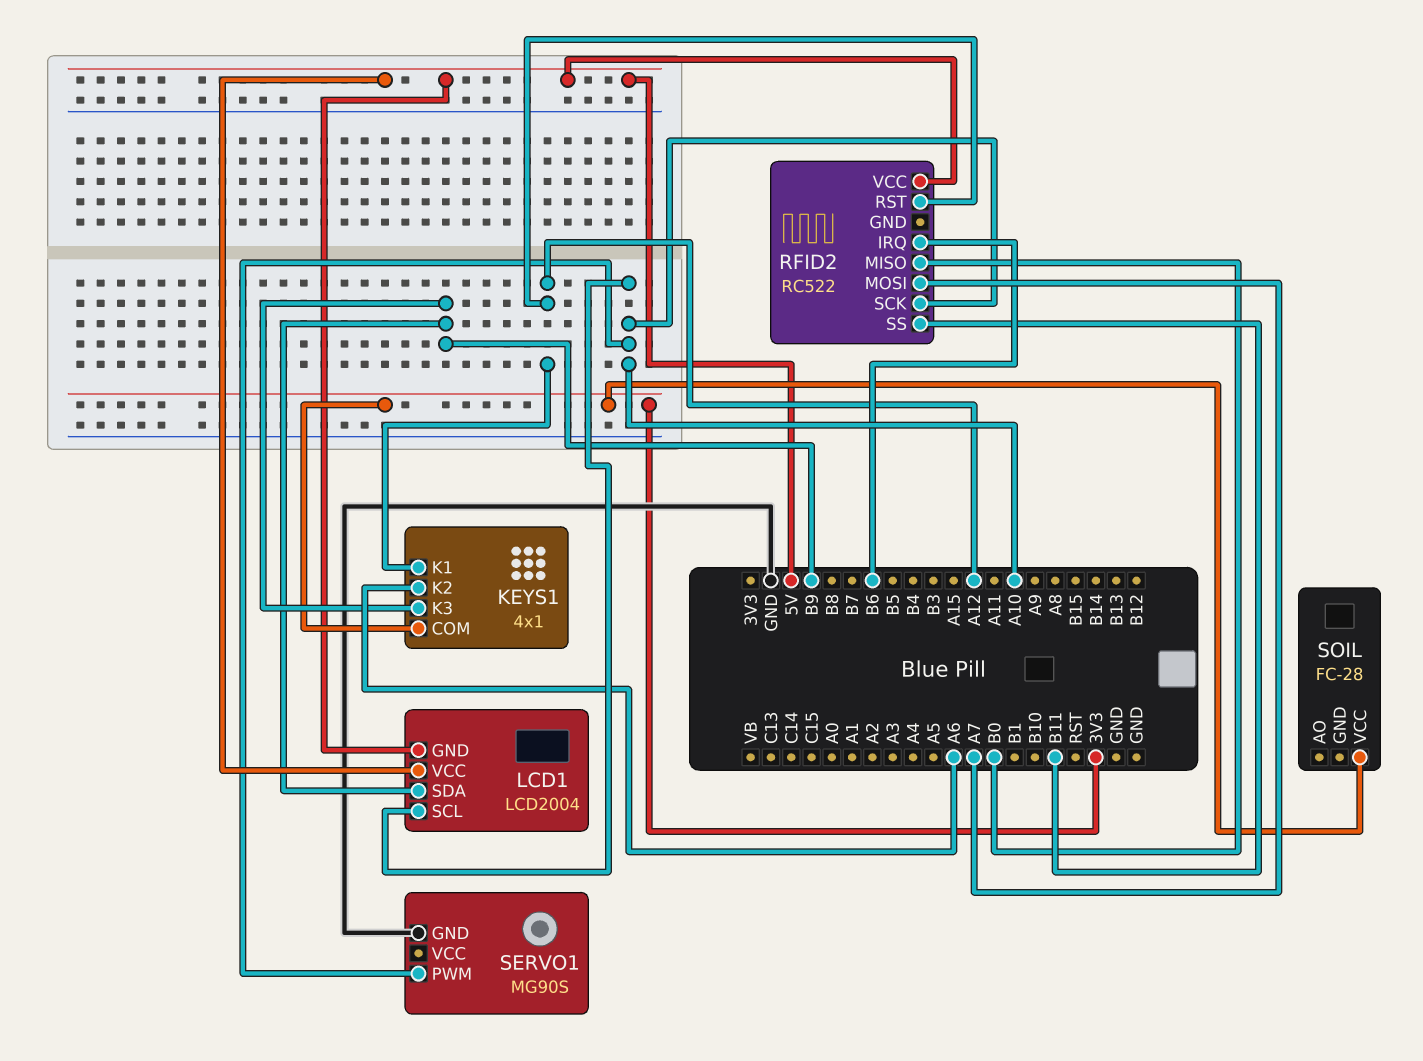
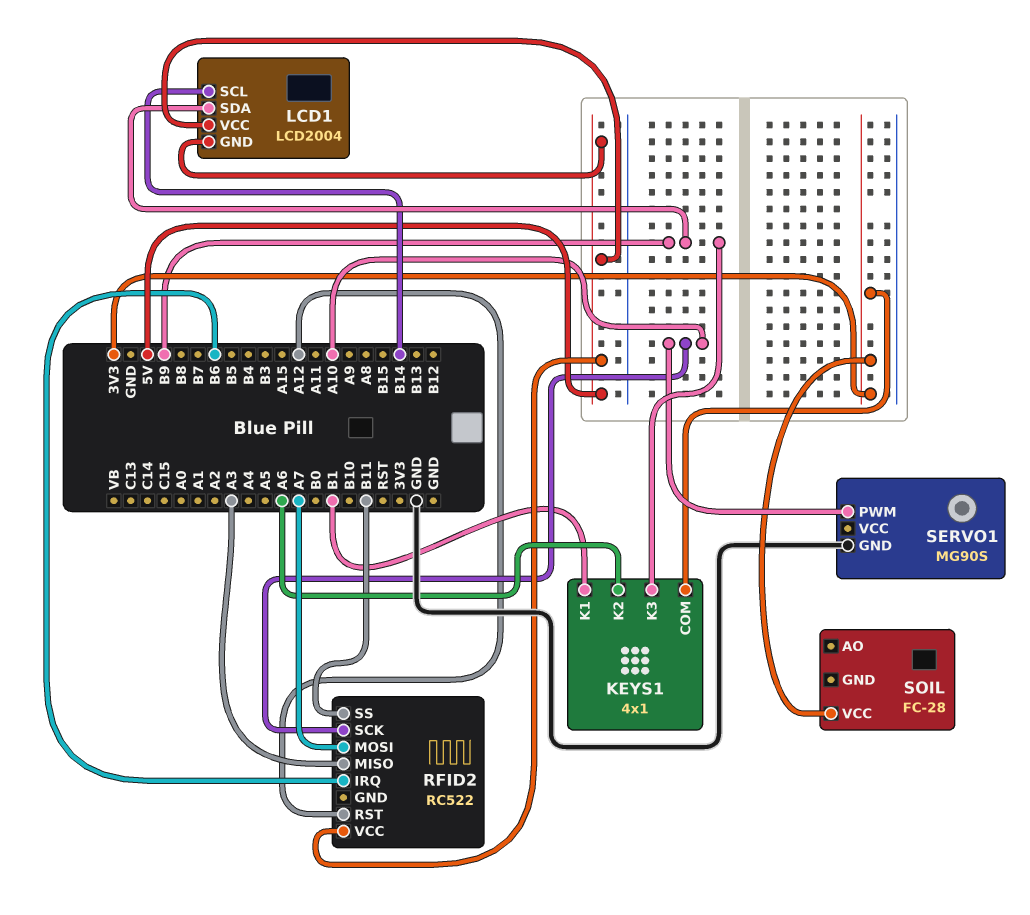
KEYS1 pin K1: A12 -> B1
LCD1 pin SCL: A10 -> B14
RFID2 pin MISO: B0 -> A3

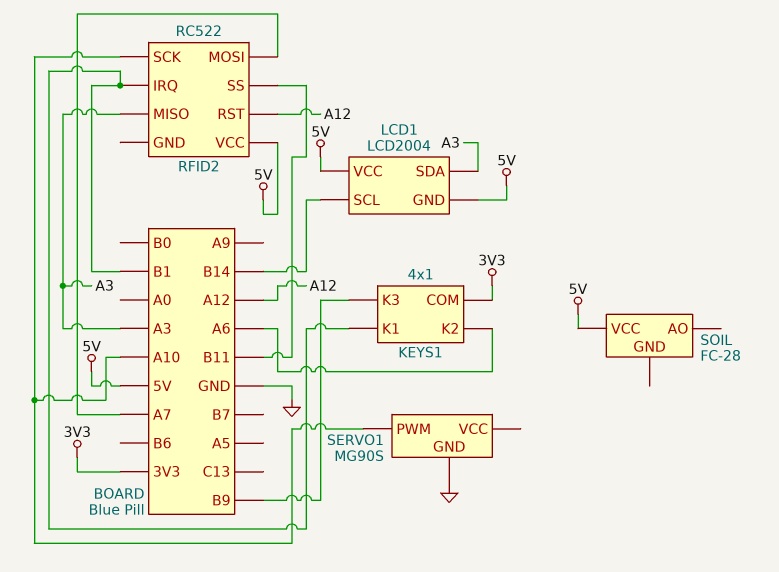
LCD1 pin SDA: B9 -> A3
RFID2 pin IRQ: B6 -> B1
SOIL pin VCC: 3V3 -> 5V

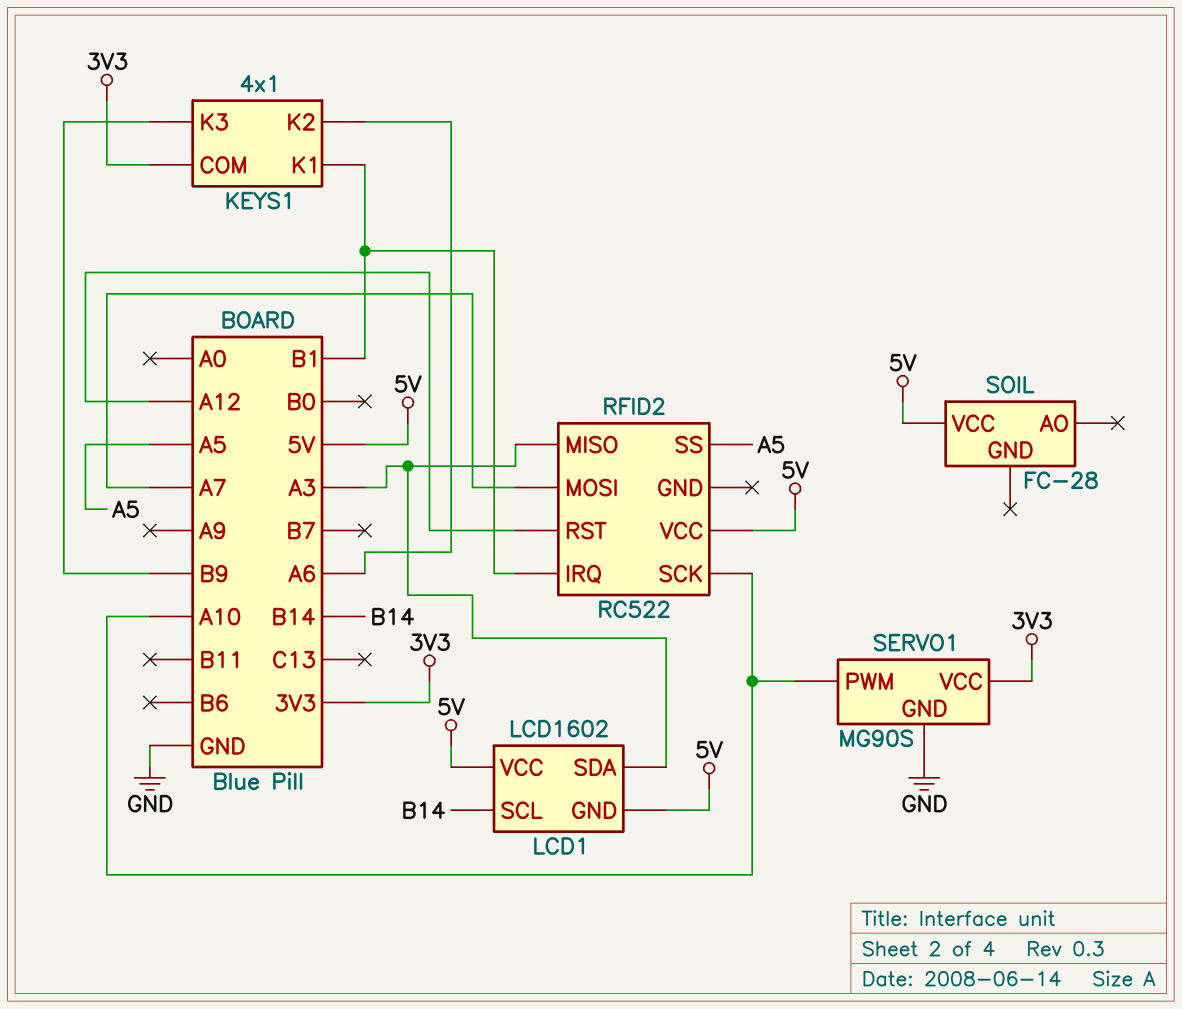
LCD1: LCD2004 -> LCD1602
RFID2 pin SS: B11 -> A5
SERVO1 pin VCC: none -> 3V3

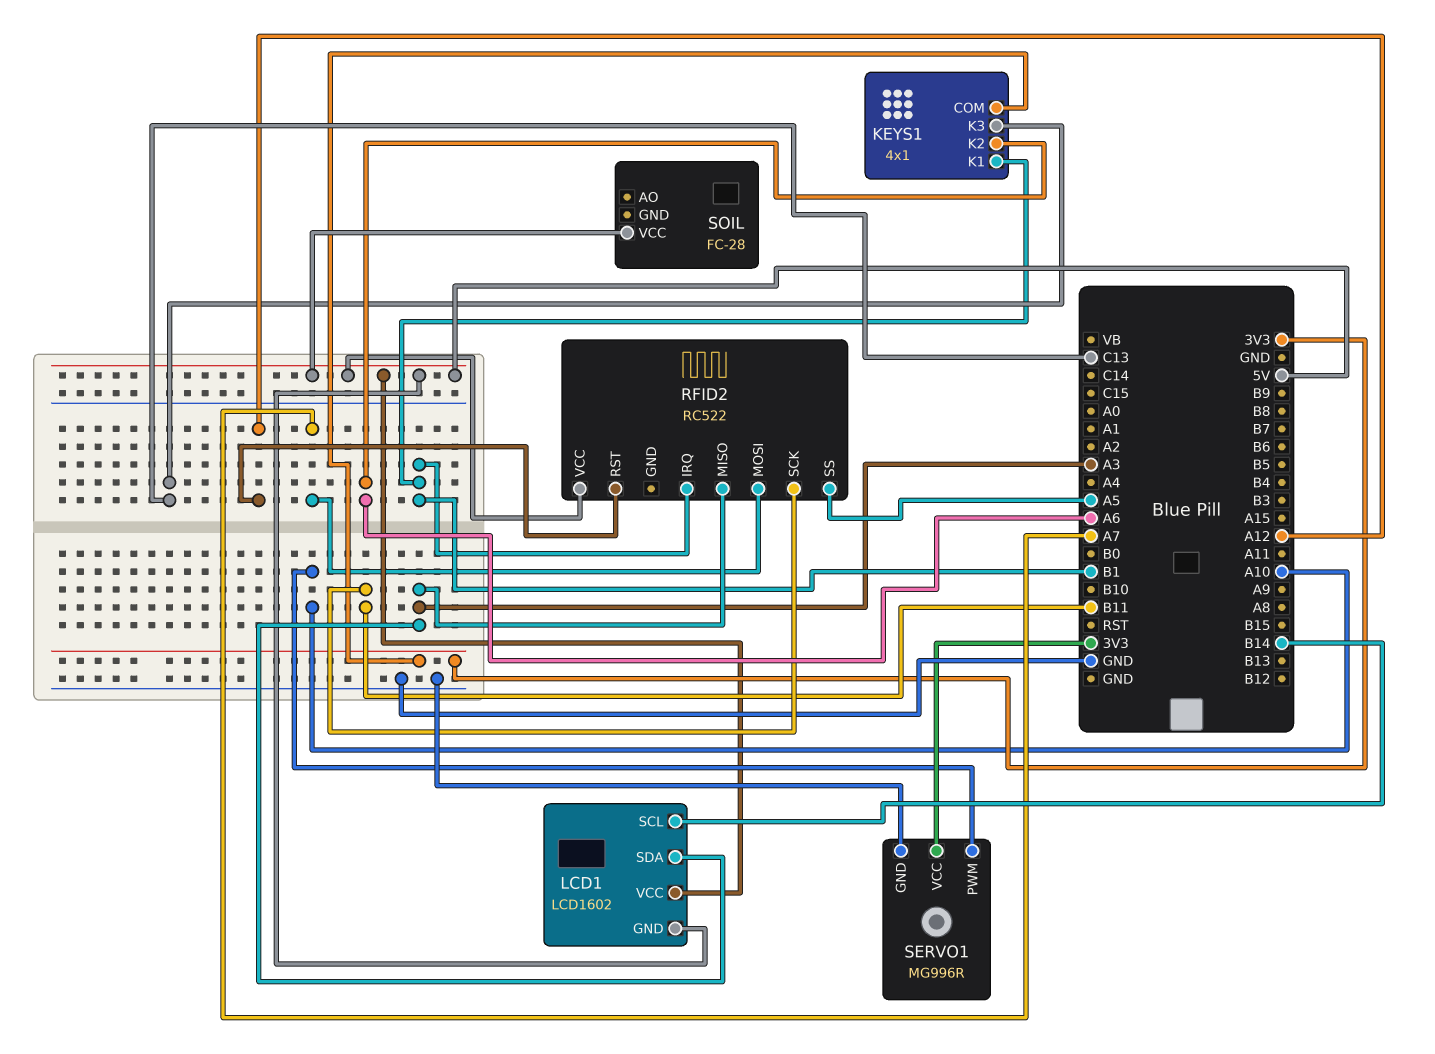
KEYS1 pin K3: B9 -> C13
RFID2 pin SCK: A10 -> B11
SERVO1: MG90S -> MG996R

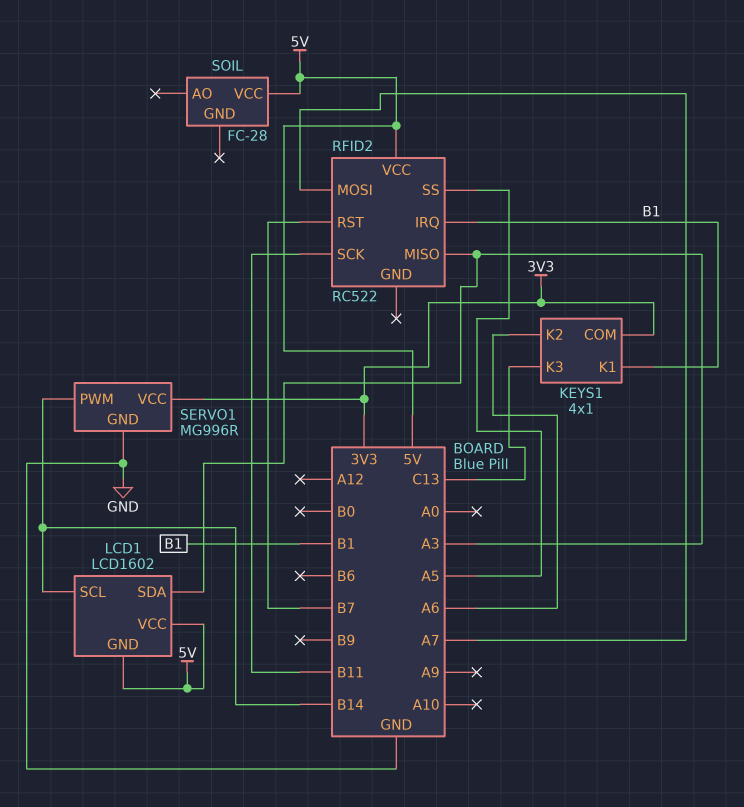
RFID2 pin RST: A12 -> B7
SERVO1 pin PWM: A10 -> B14

